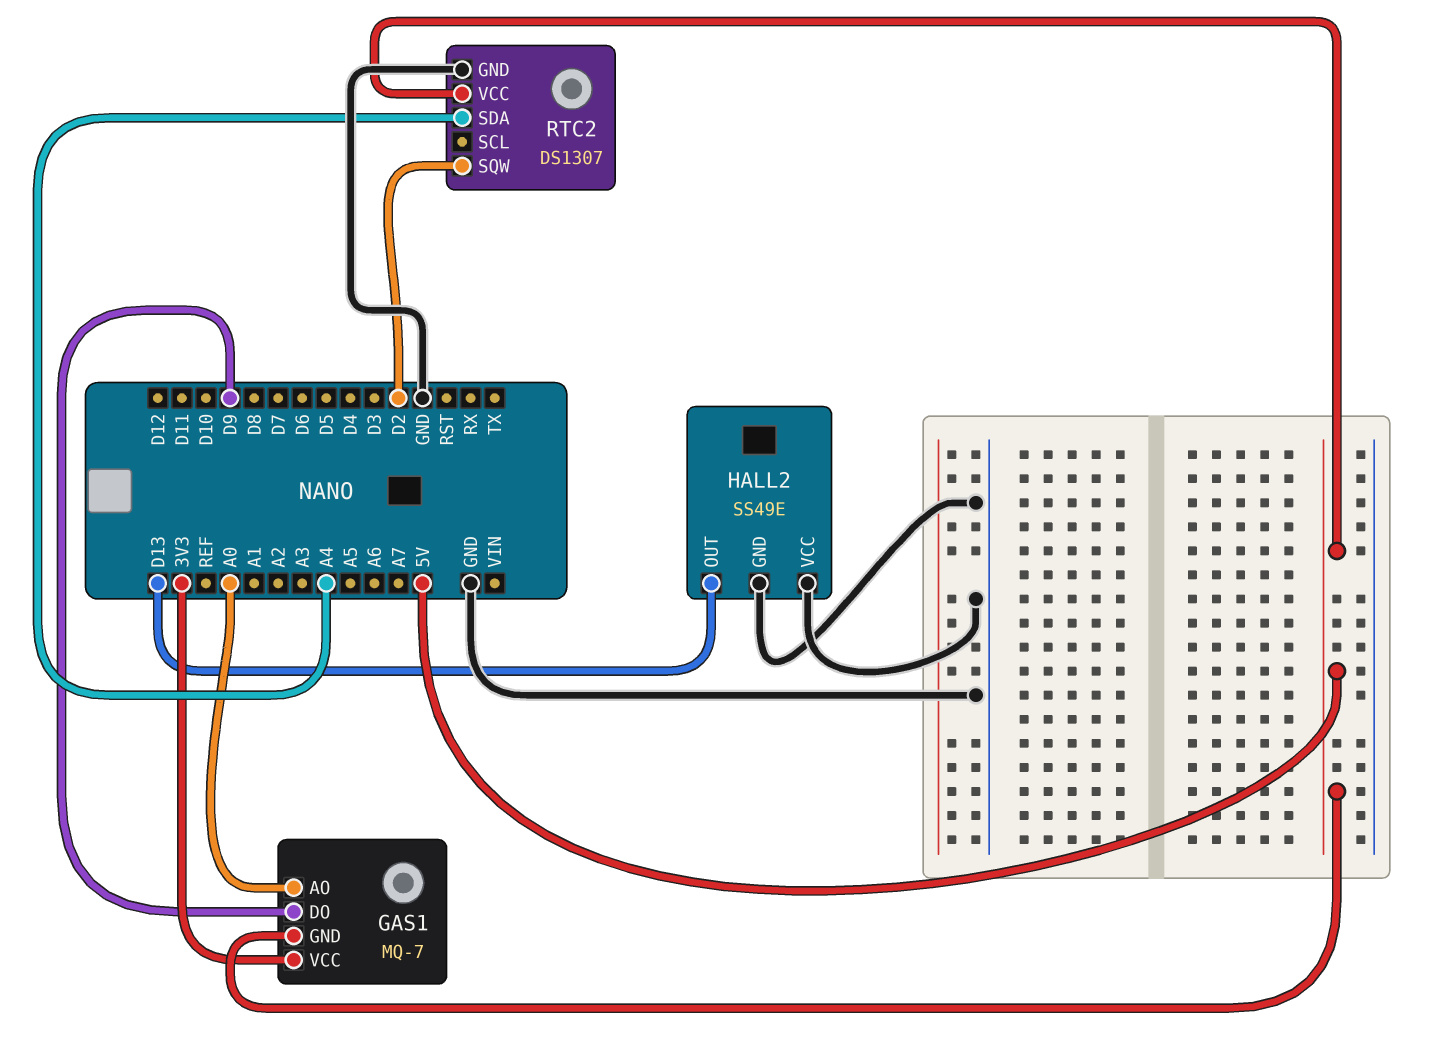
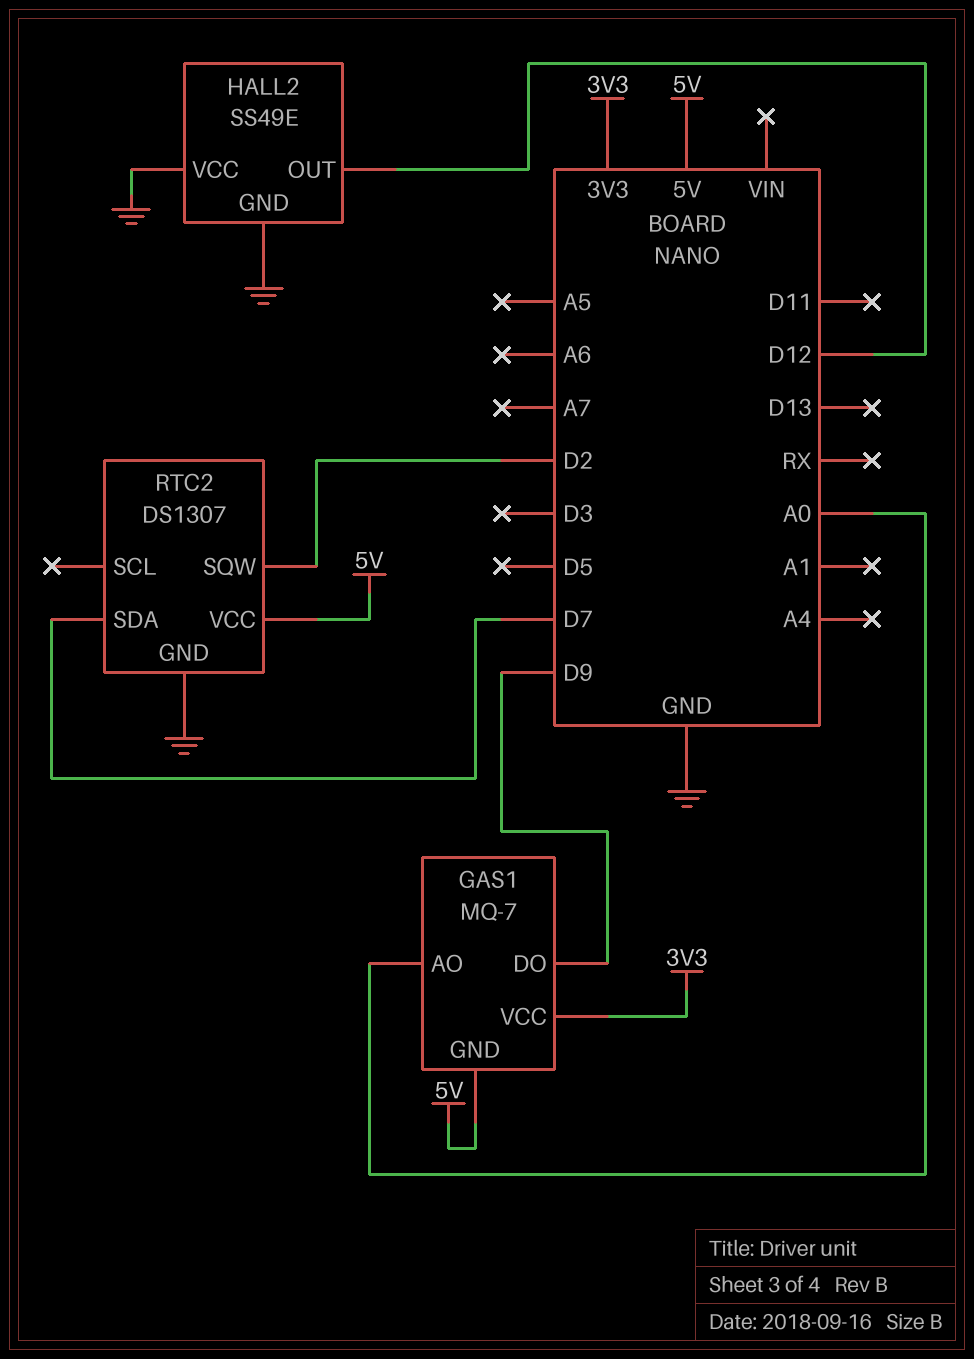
HALL2 pin OUT: D13 -> D12
RTC2 pin SDA: A4 -> D7

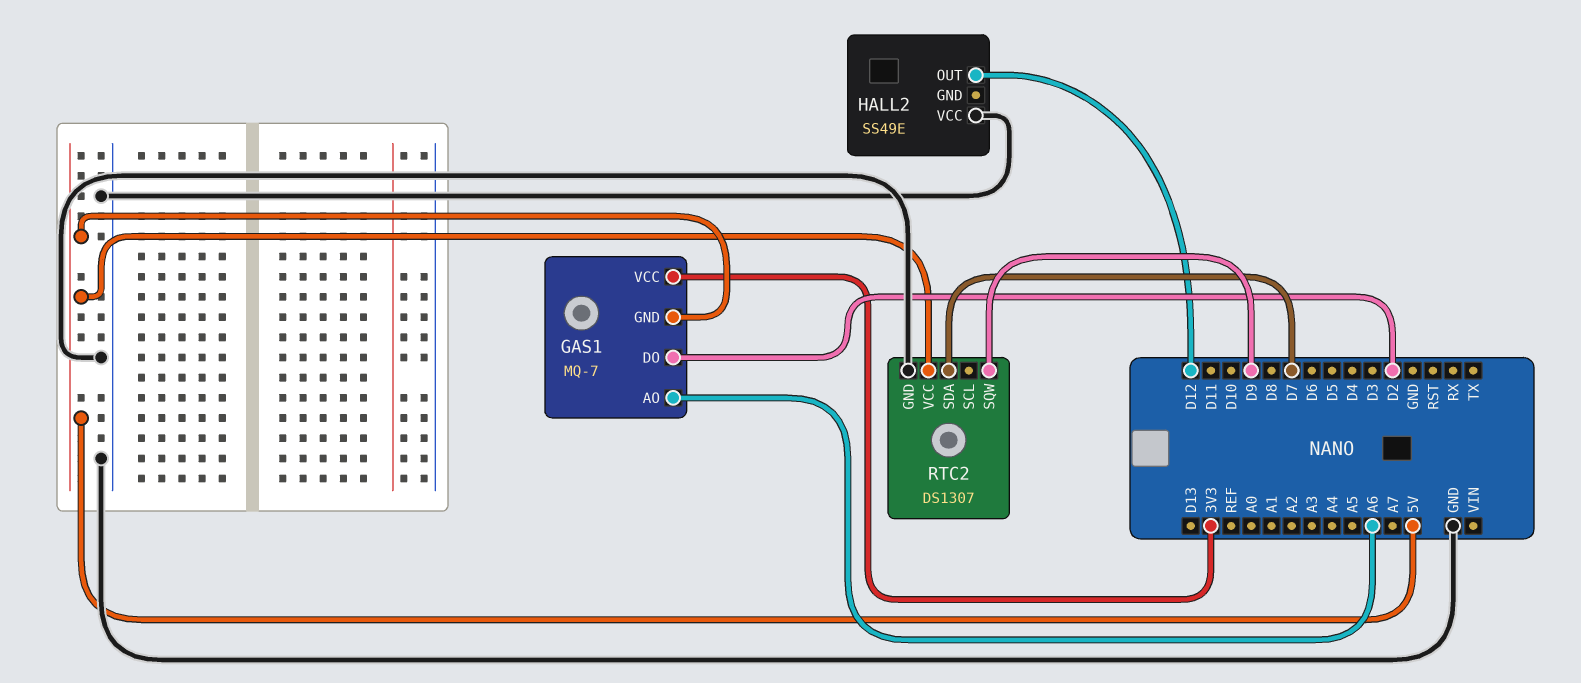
GAS1 pin AO: A0 -> A6
GAS1 pin DO: D9 -> D2
HALL2 pin GND: GND -> none
RTC2 pin SQW: D2 -> D9

